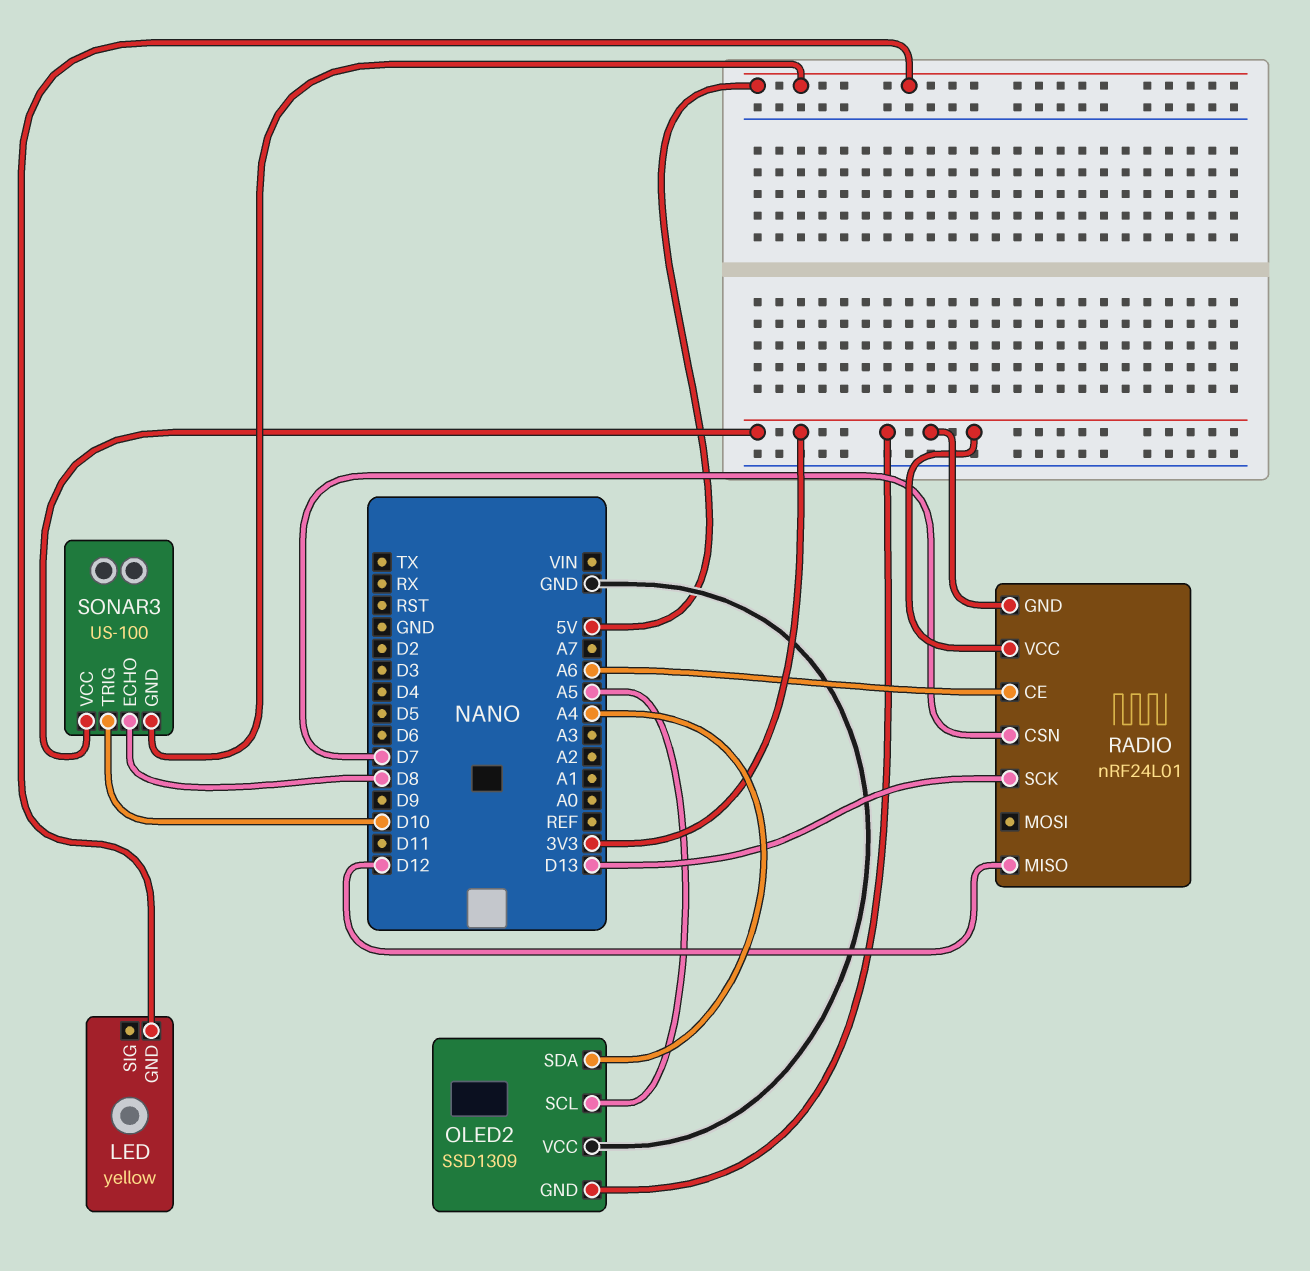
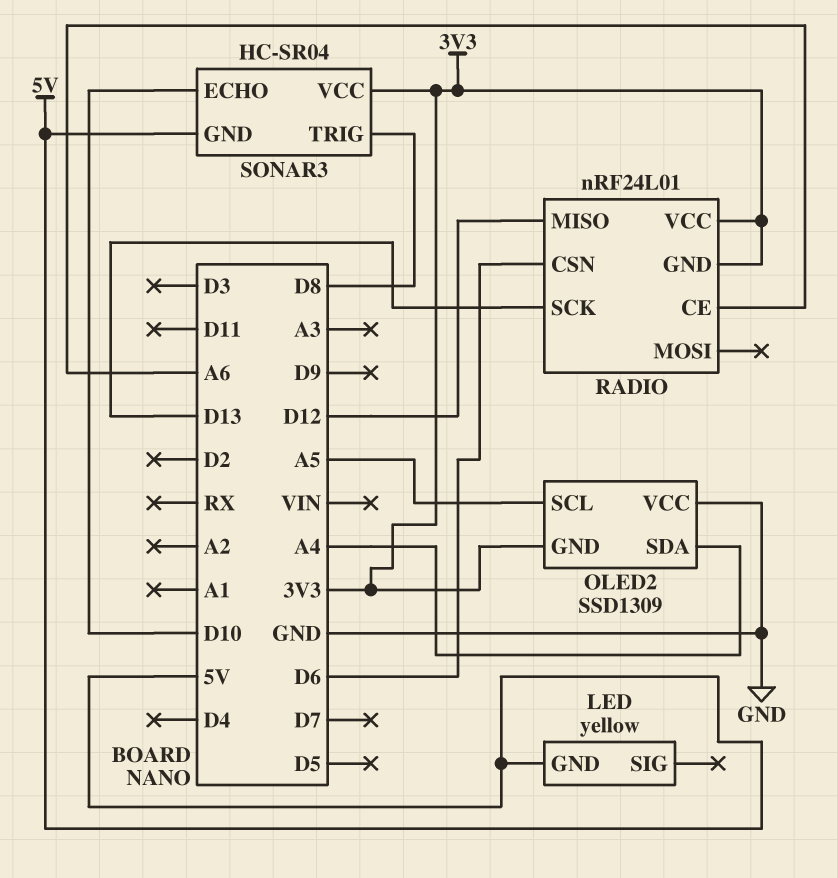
RADIO pin CSN: D7 -> D6
SONAR3: US-100 -> HC-SR04
SONAR3 pin ECHO: D8 -> D10
SONAR3 pin TRIG: D10 -> D8

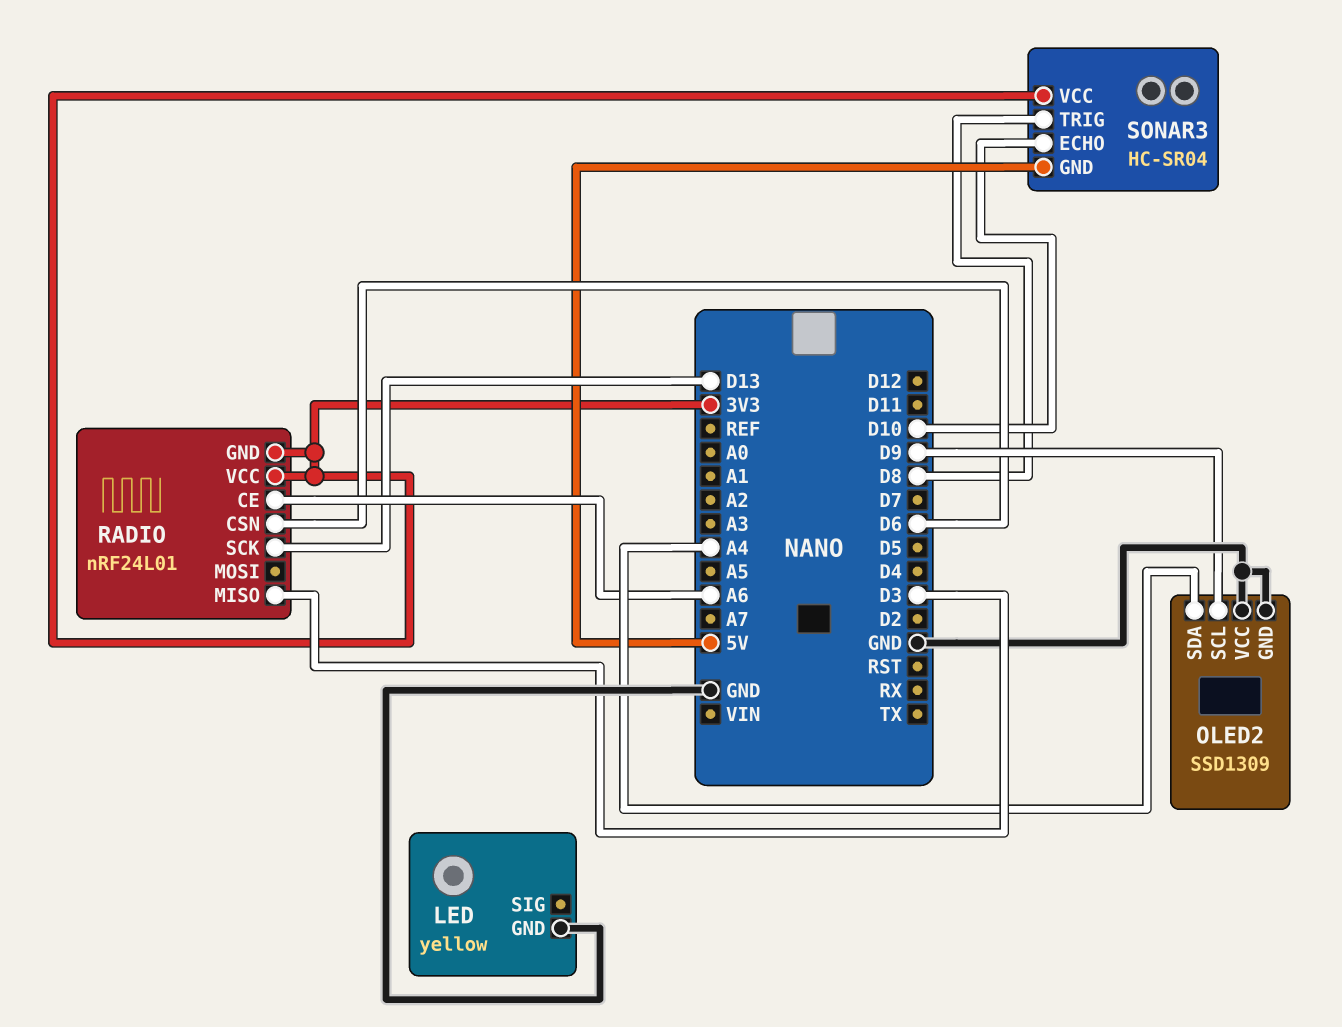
LED pin GND: 5V -> GND
OLED2 pin GND: 3V3 -> GND
OLED2 pin SCL: A5 -> D9
RADIO pin MISO: D12 -> D3

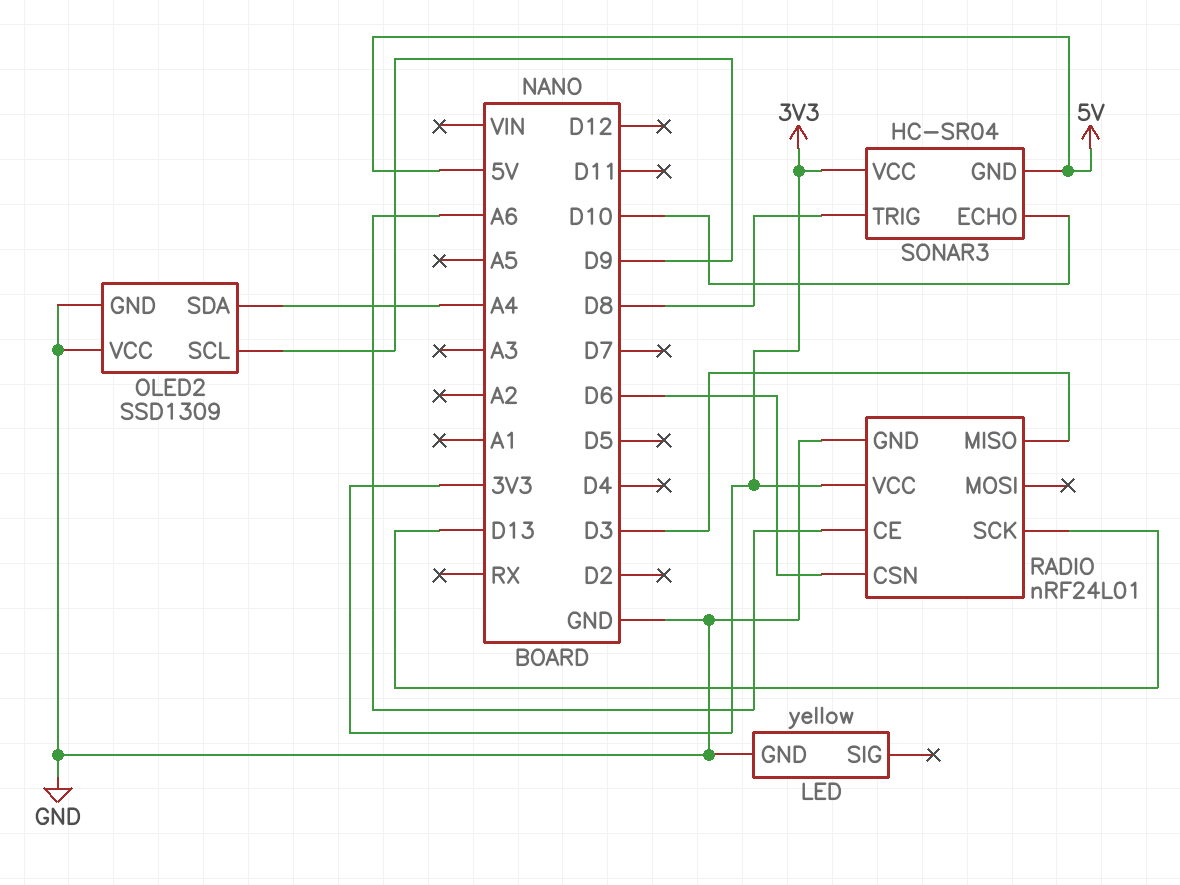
RADIO pin GND: 3V3 -> GND

